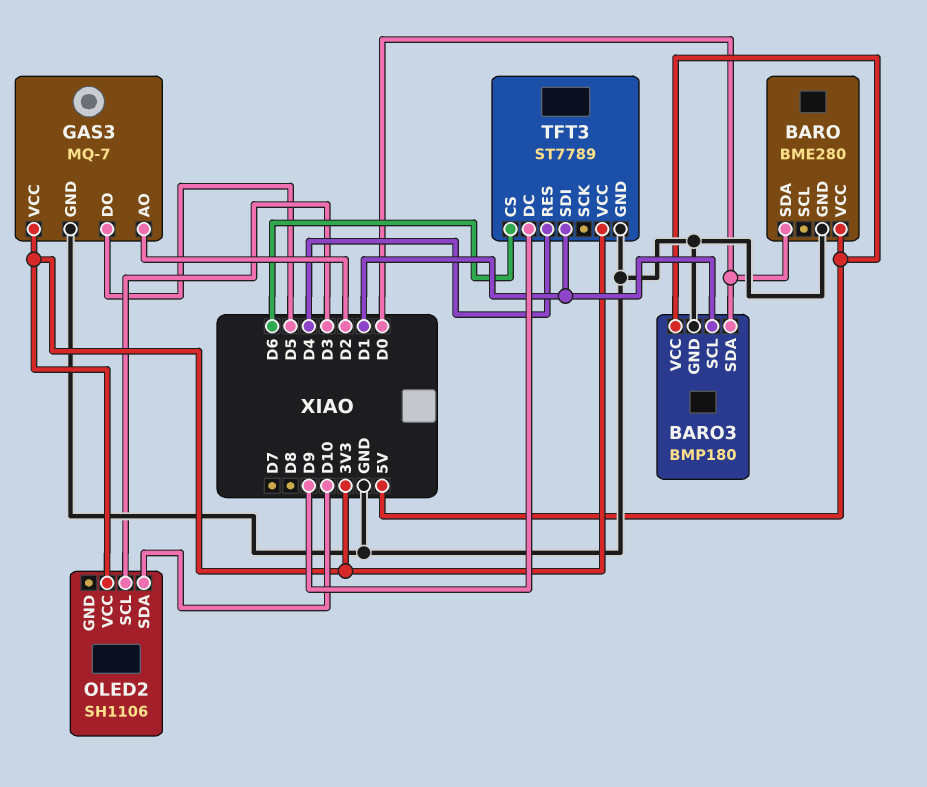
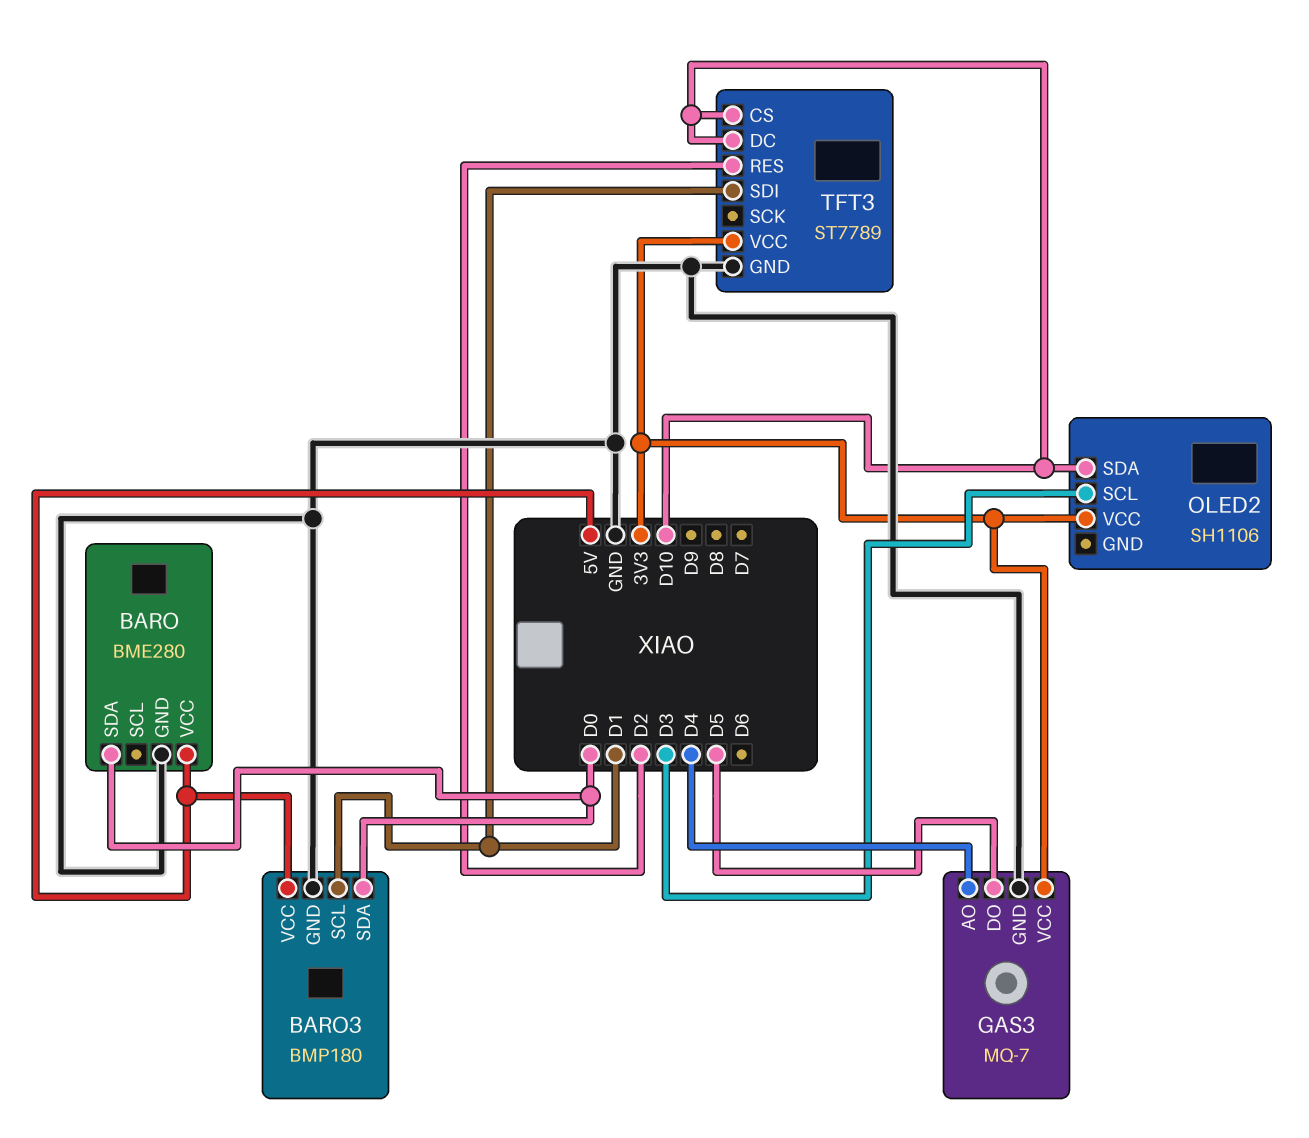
GAS3 pin AO: D2 -> D4
TFT3 pin CS: D6 -> D10
TFT3 pin DC: D9 -> D10
TFT3 pin RES: D4 -> D2

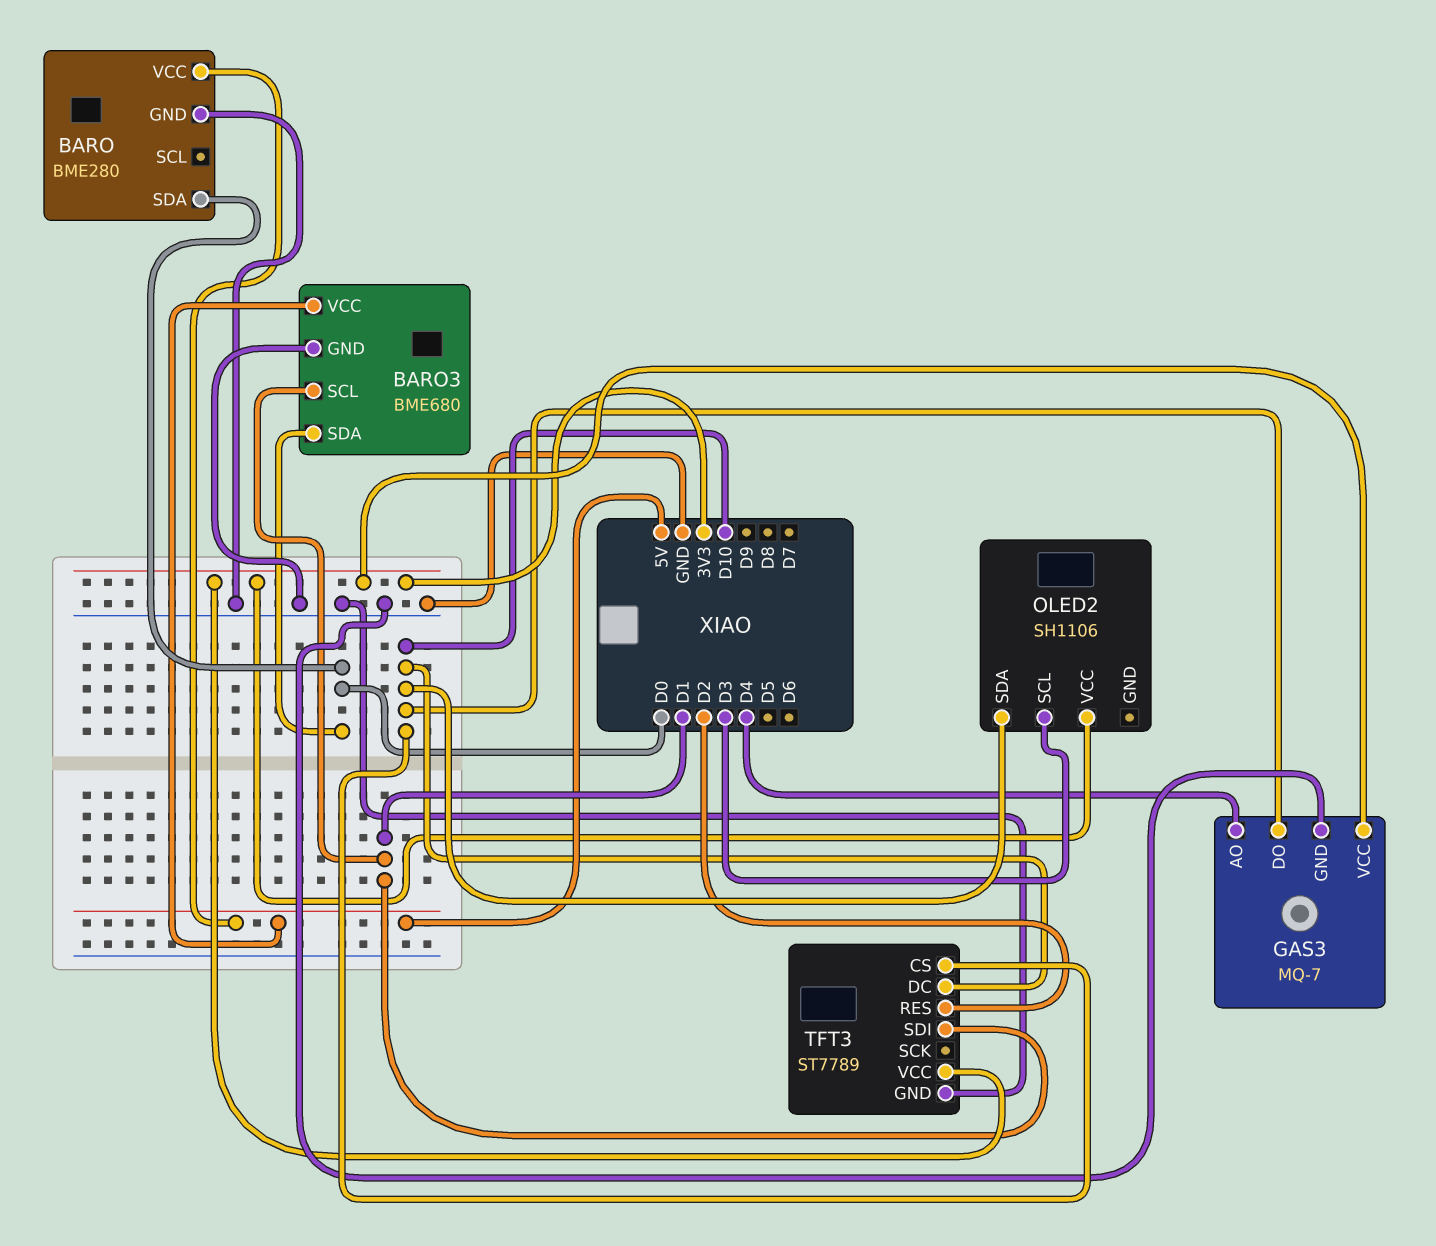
BARO3: BMP180 -> BME680
GAS3 pin DO: D5 -> D10

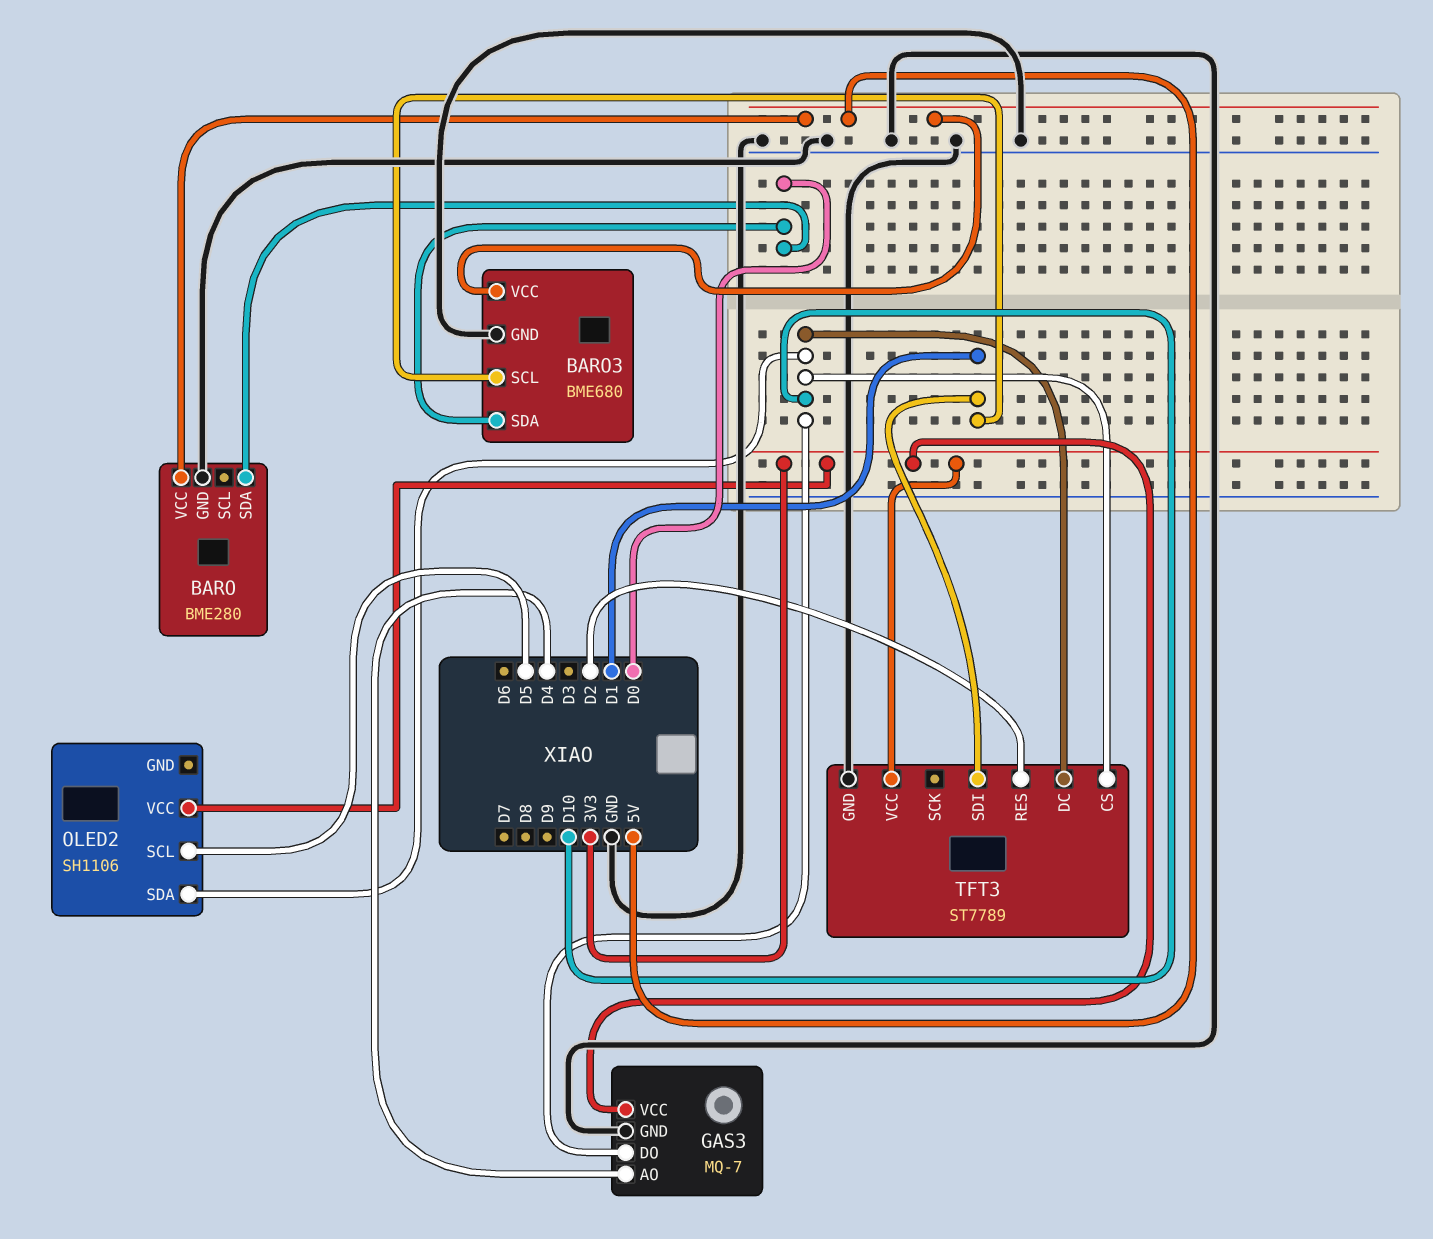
OLED2 pin SCL: D3 -> D5

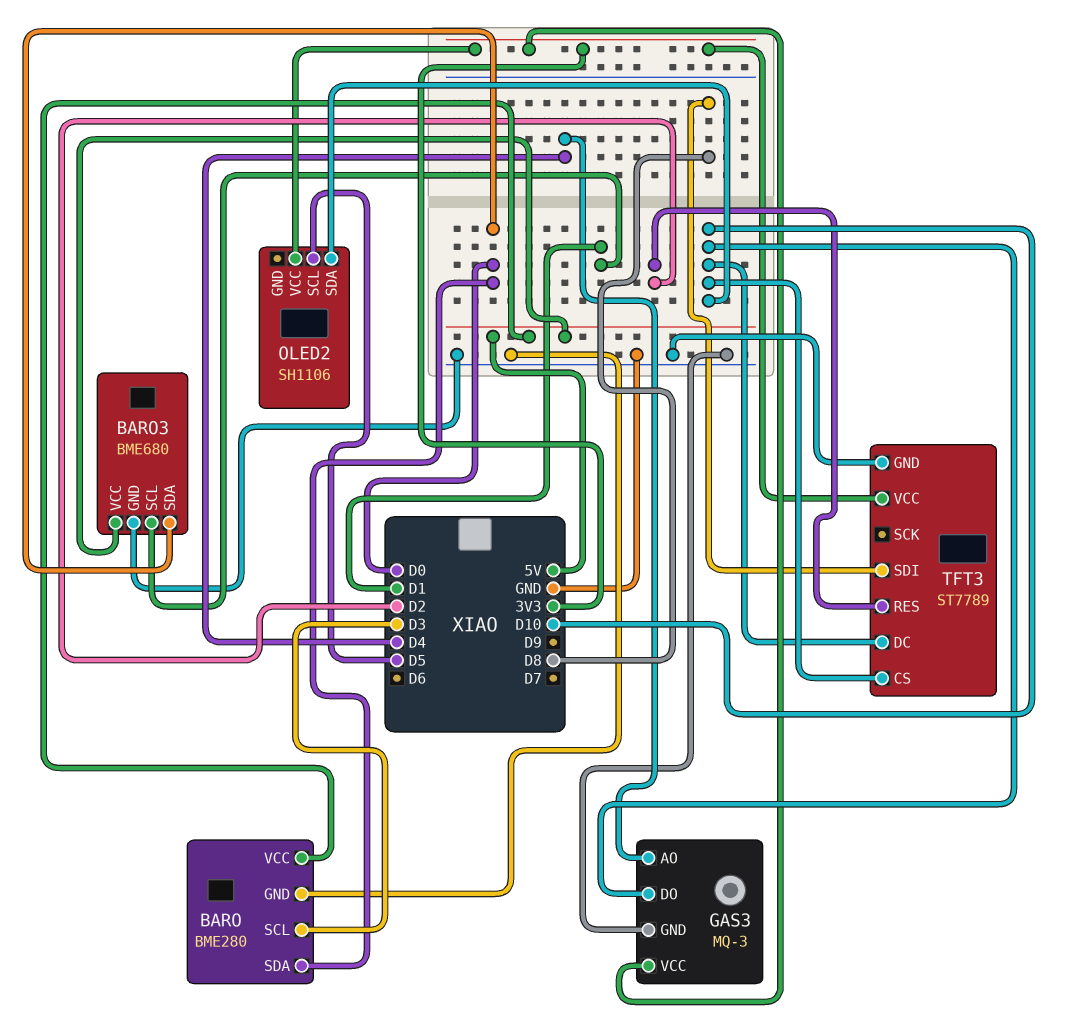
BARO pin SCL: none -> D3
GAS3: MQ-7 -> MQ-3
TFT3 pin SDI: D1 -> D8

